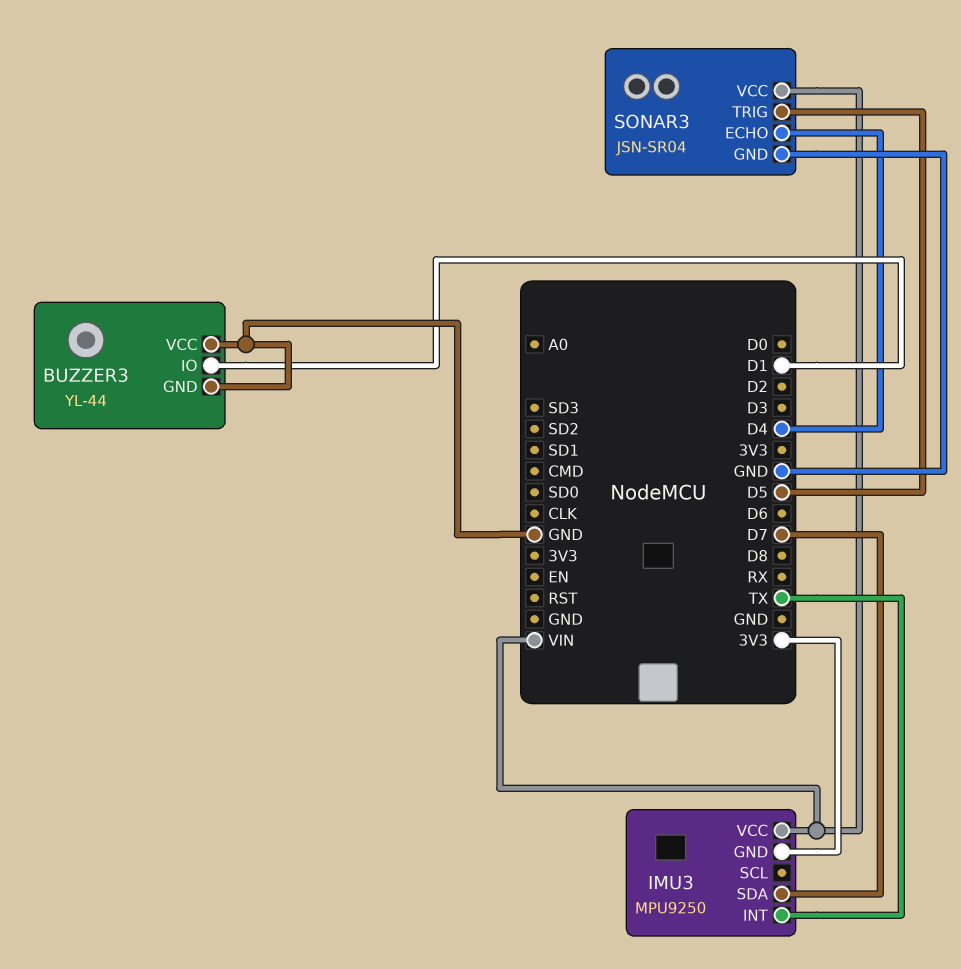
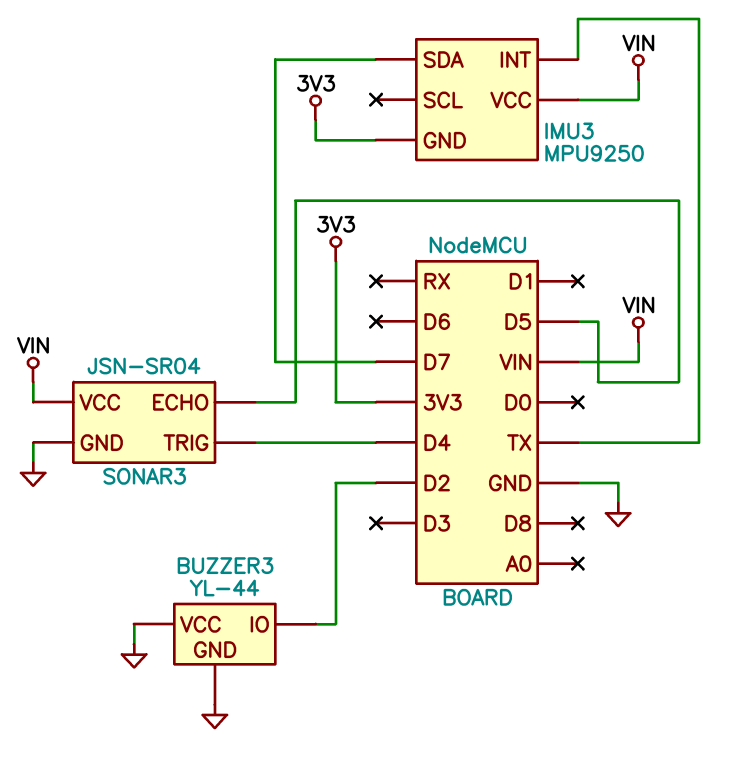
BUZZER3 pin IO: D1 -> D2
SONAR3 pin ECHO: D4 -> D5
SONAR3 pin TRIG: D5 -> D4

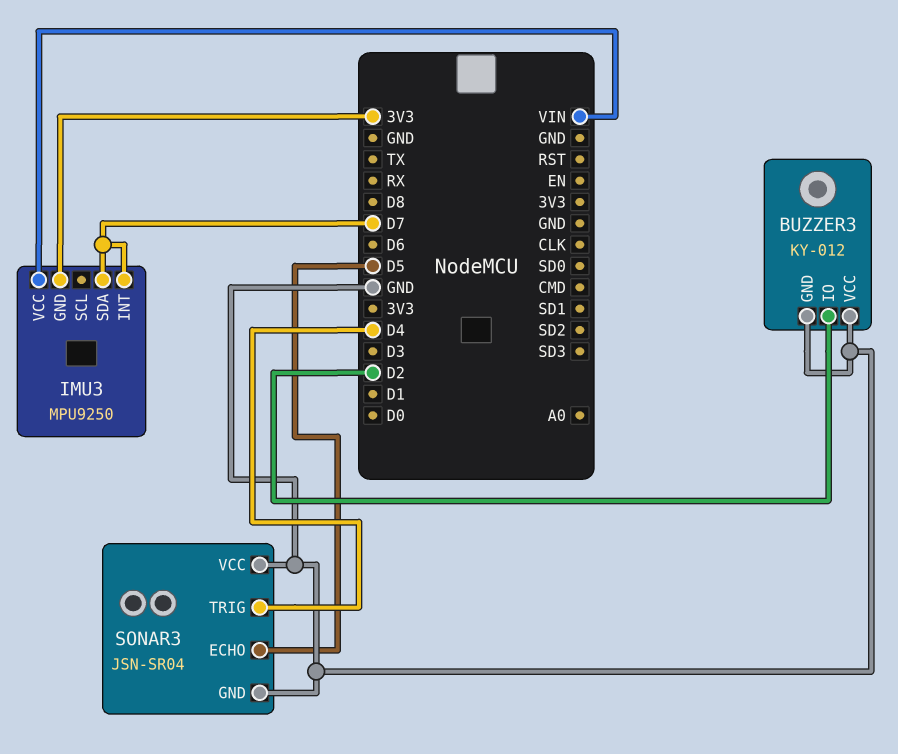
BUZZER3: YL-44 -> KY-012
IMU3 pin INT: TX -> D7
SONAR3 pin VCC: VIN -> GND

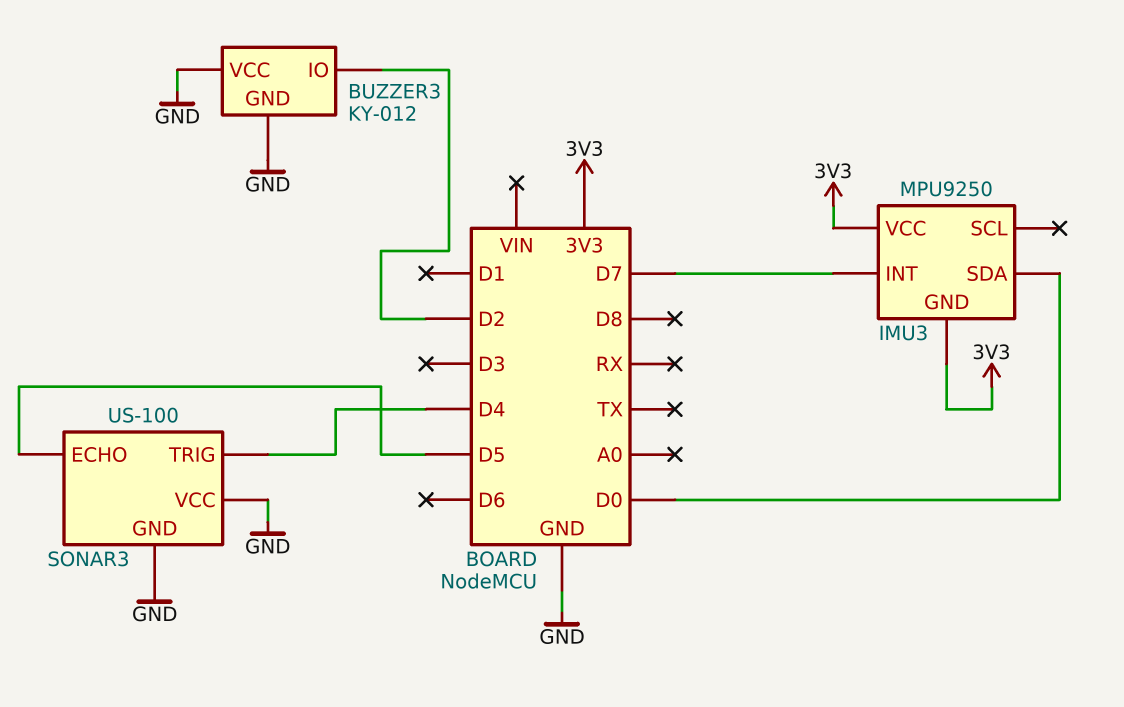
IMU3 pin SDA: D7 -> D0
IMU3 pin VCC: VIN -> 3V3
SONAR3: JSN-SR04 -> US-100

